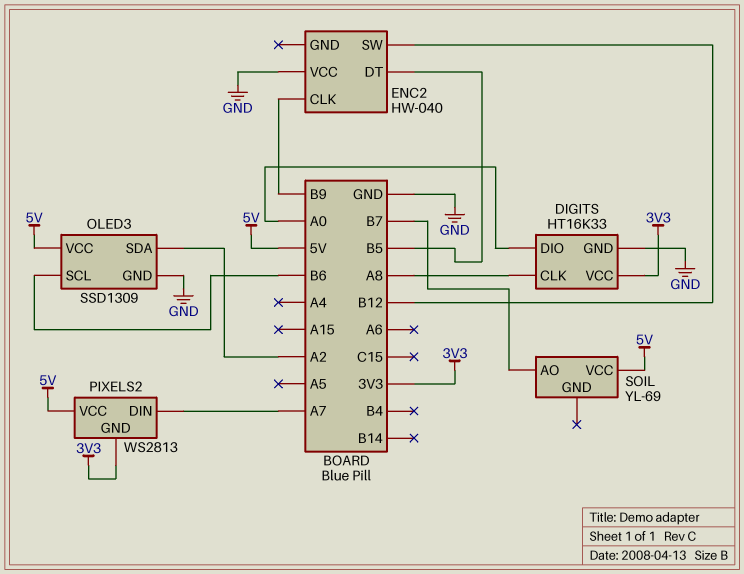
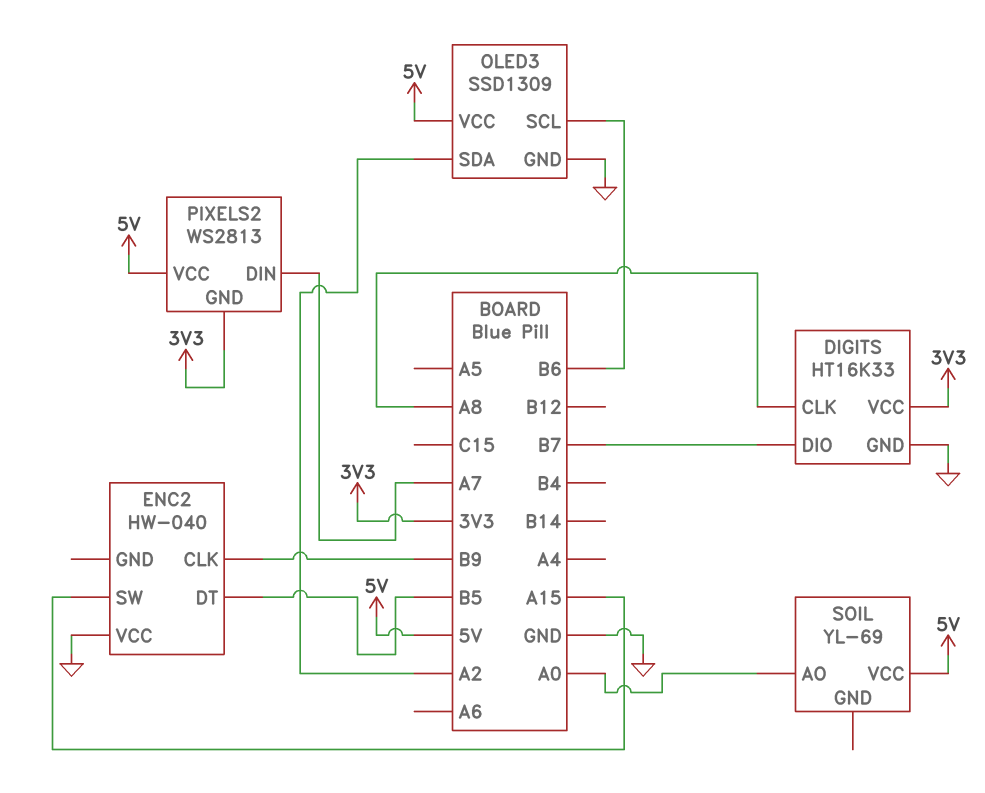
DIGITS pin DIO: A0 -> B7
ENC2 pin SW: B12 -> A15
SOIL pin AO: B7 -> A0

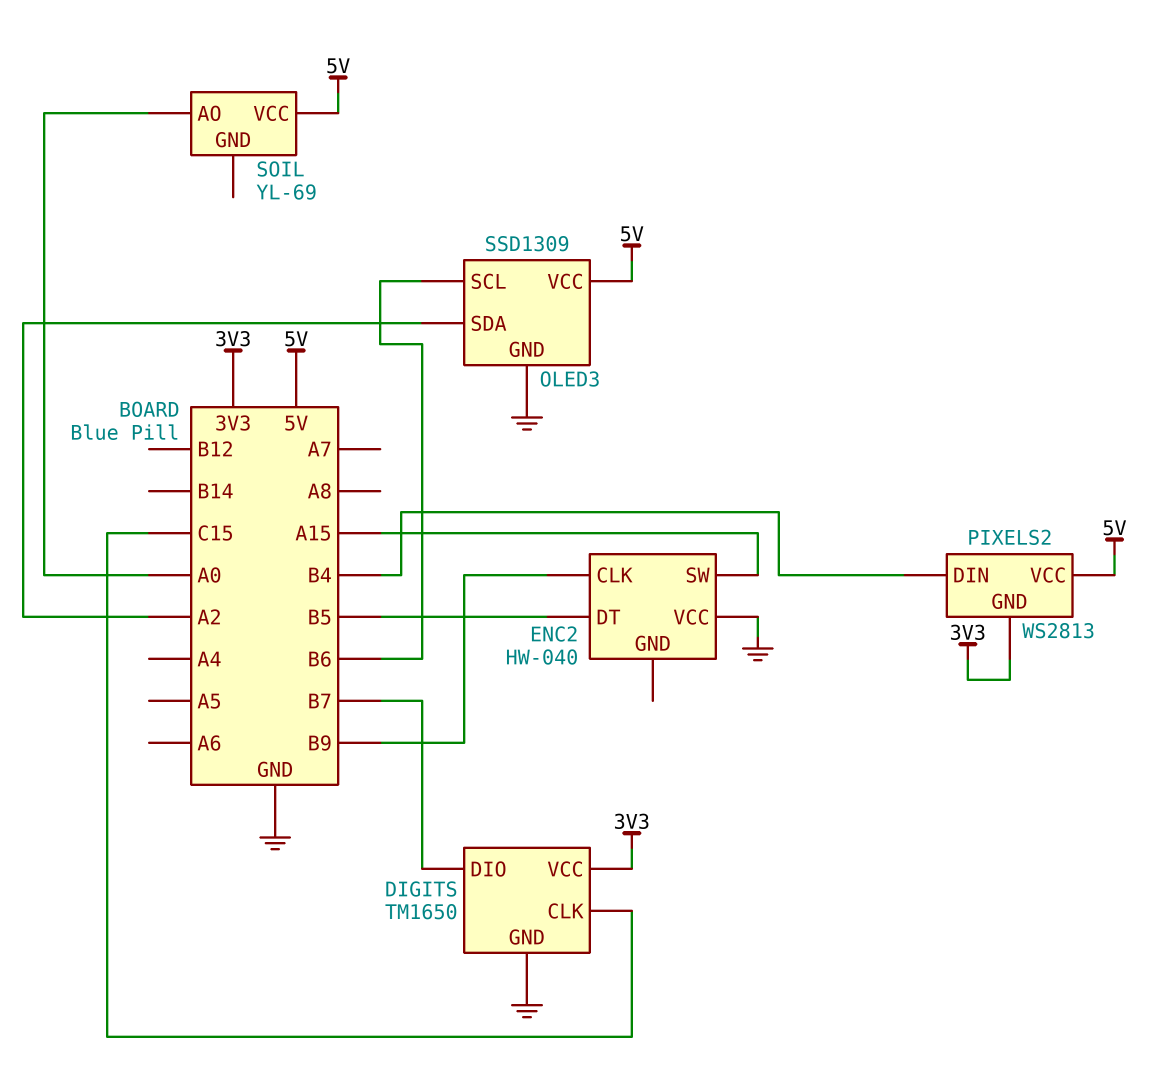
DIGITS: HT16K33 -> TM1650
DIGITS pin CLK: A8 -> C15
PIXELS2 pin DIN: A7 -> B4

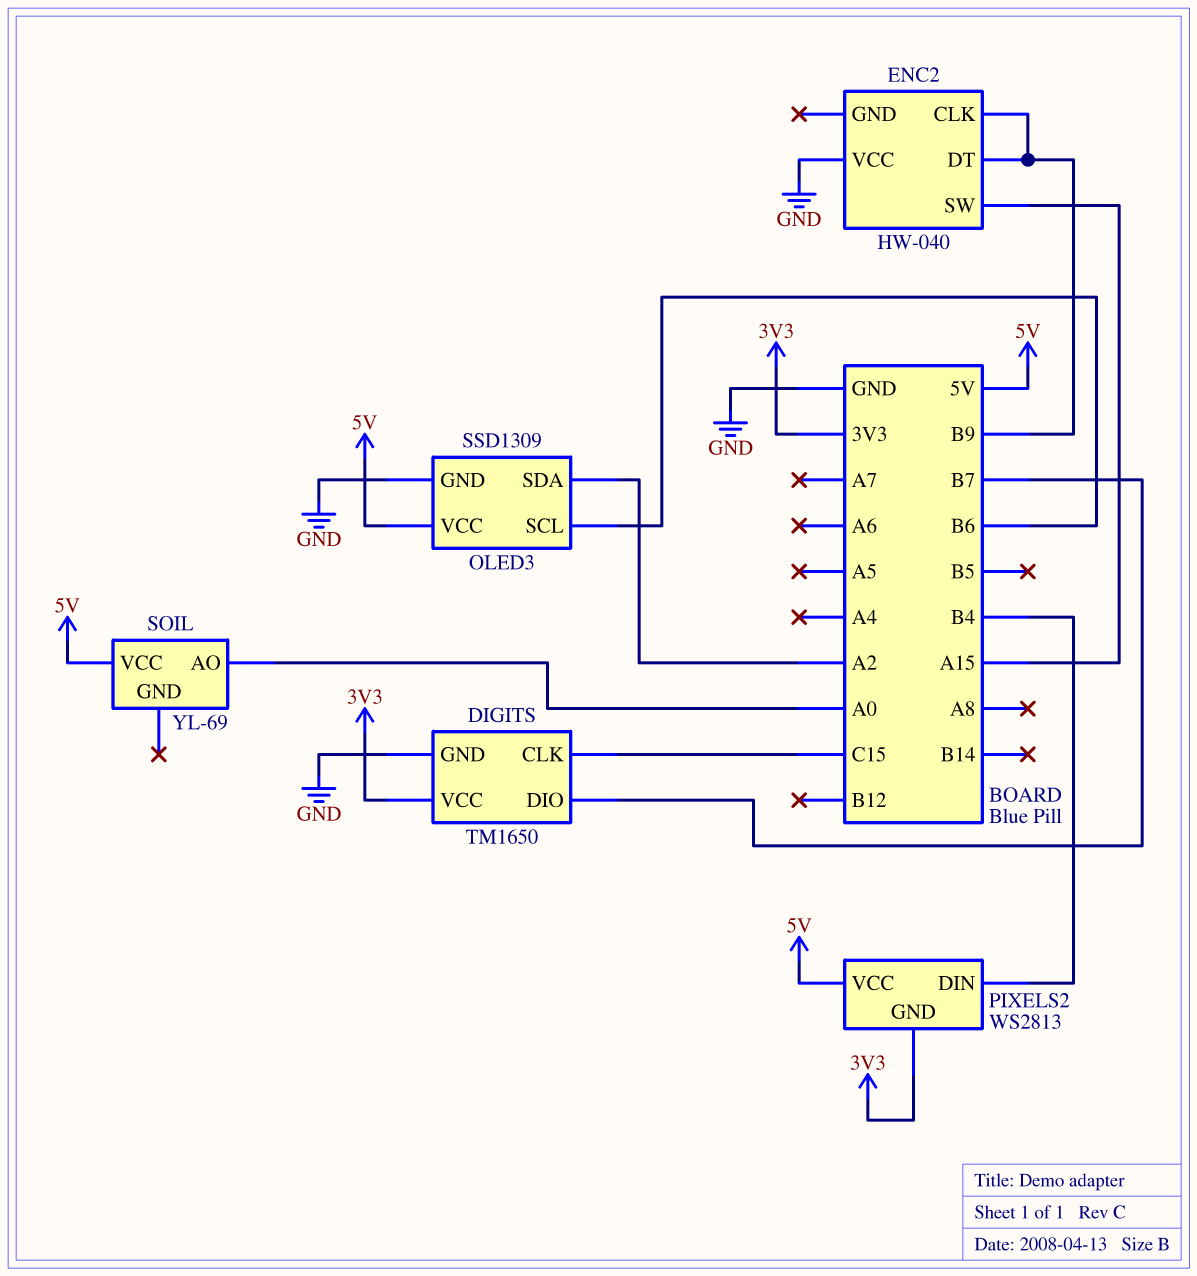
ENC2 pin DT: B5 -> B9

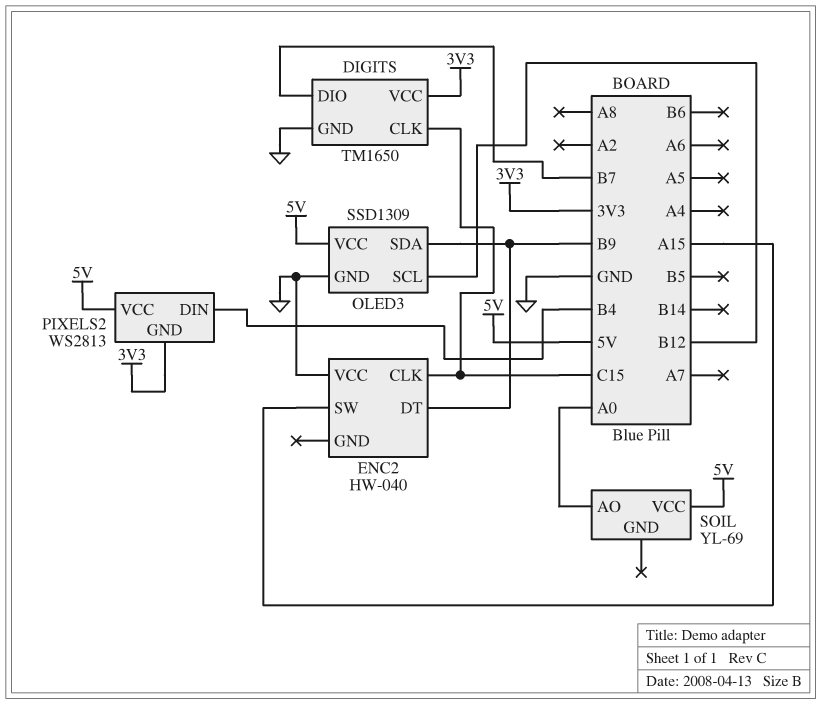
ENC2 pin CLK: B9 -> C15
OLED3 pin SCL: B6 -> B12
OLED3 pin SDA: A2 -> B9

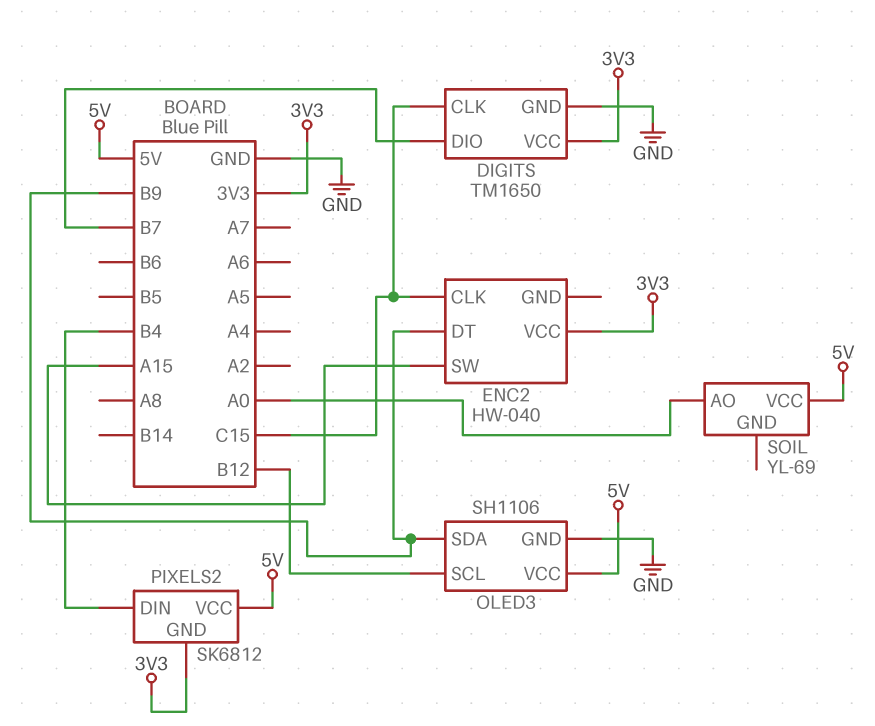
ENC2 pin VCC: GND -> 3V3
OLED3: SSD1309 -> SH1106
PIXELS2: WS2813 -> SK6812

